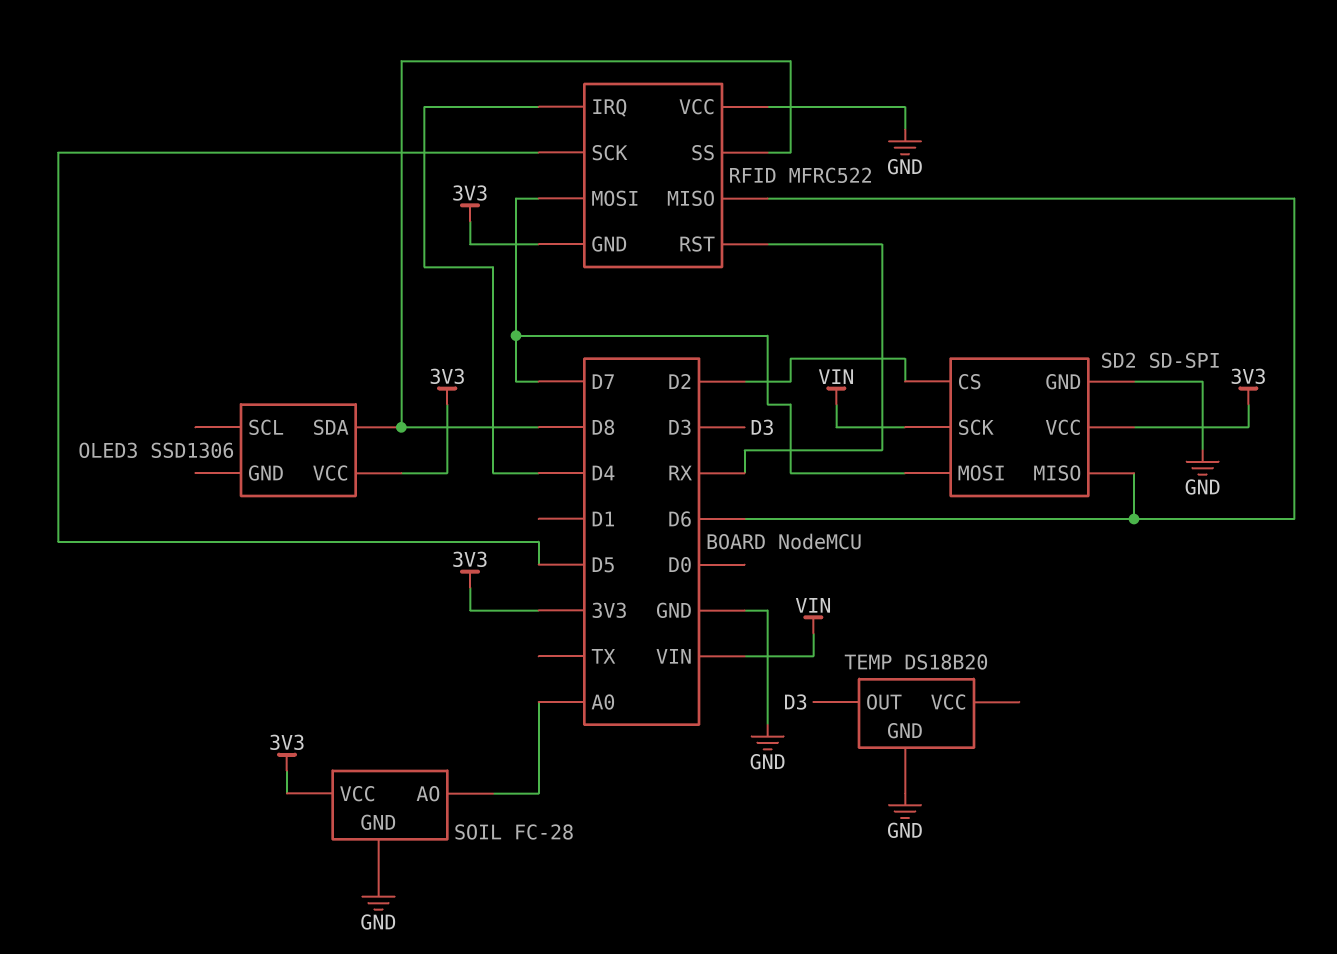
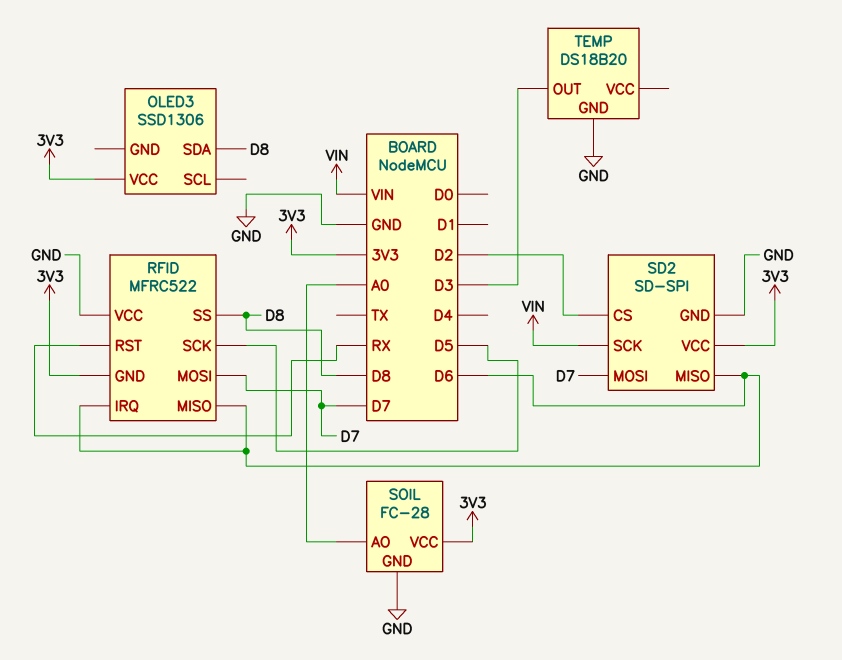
RFID pin IRQ: D4 -> D6

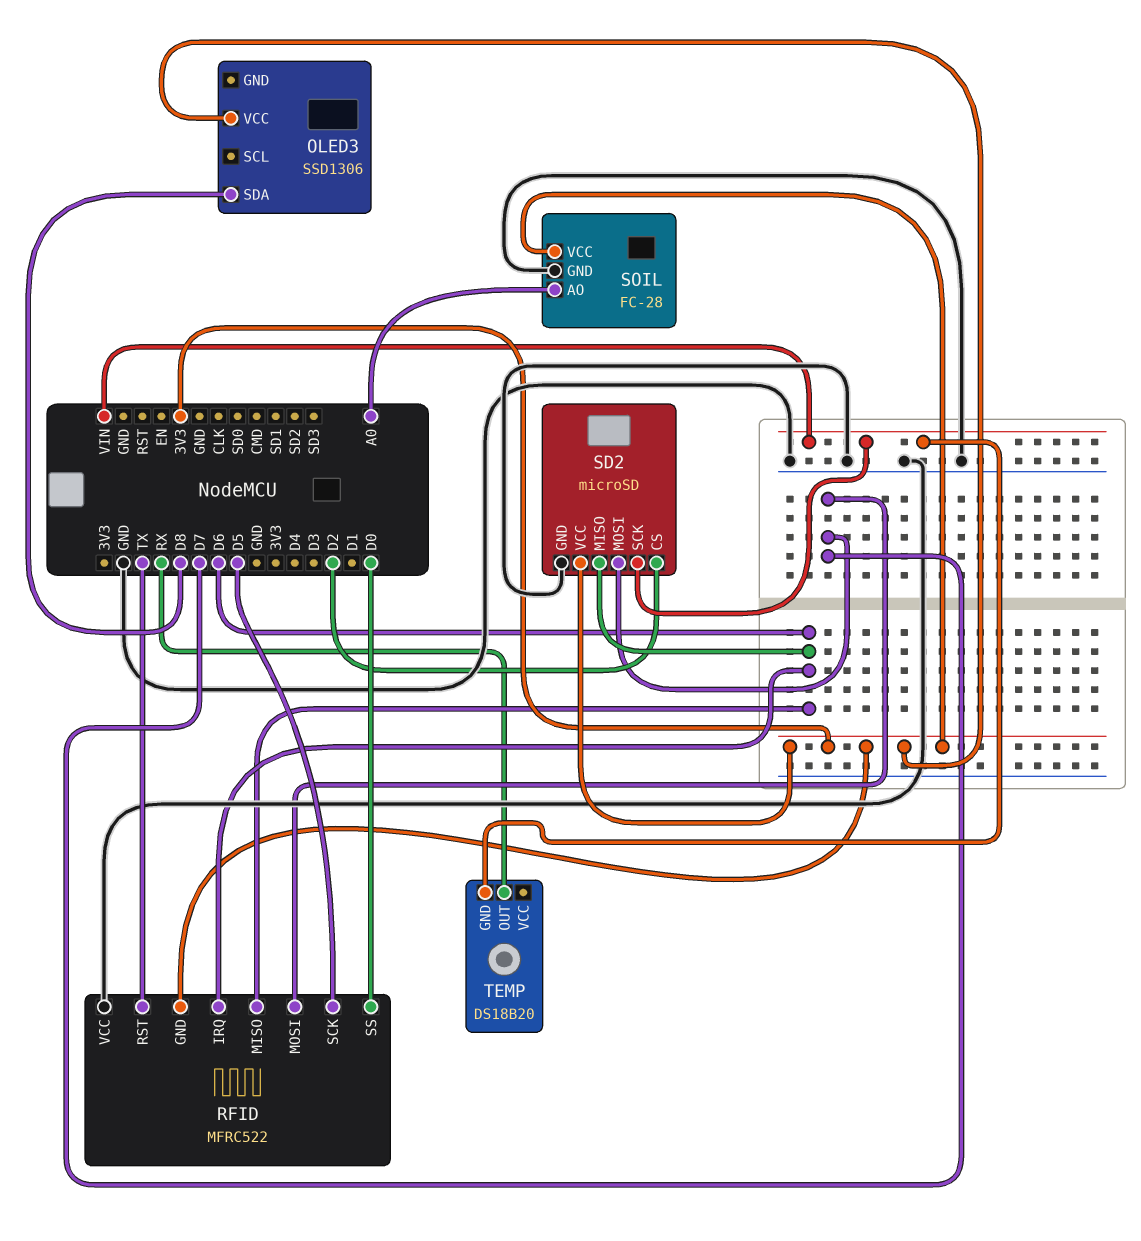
RFID pin RST: RX -> TX
RFID pin SS: D8 -> D0
SD2: SD-SPI -> microSD
TEMP pin GND: GND -> VIN
TEMP pin OUT: D3 -> RX

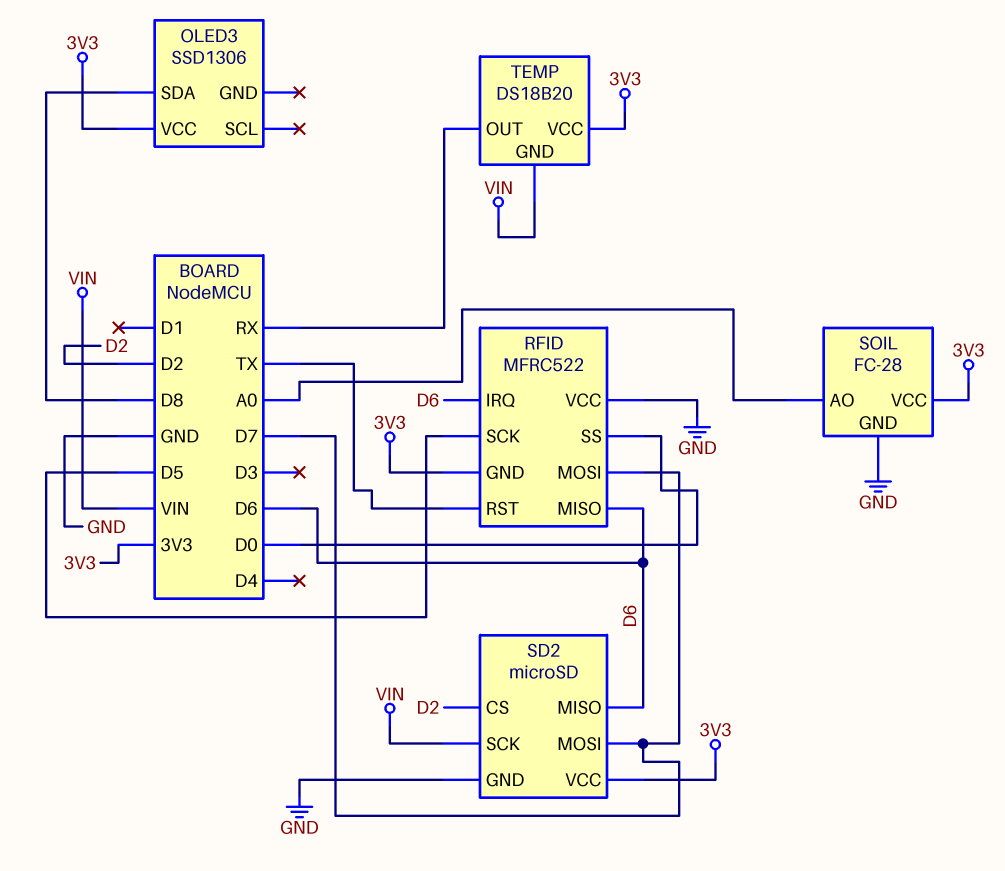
TEMP pin VCC: none -> 3V3

